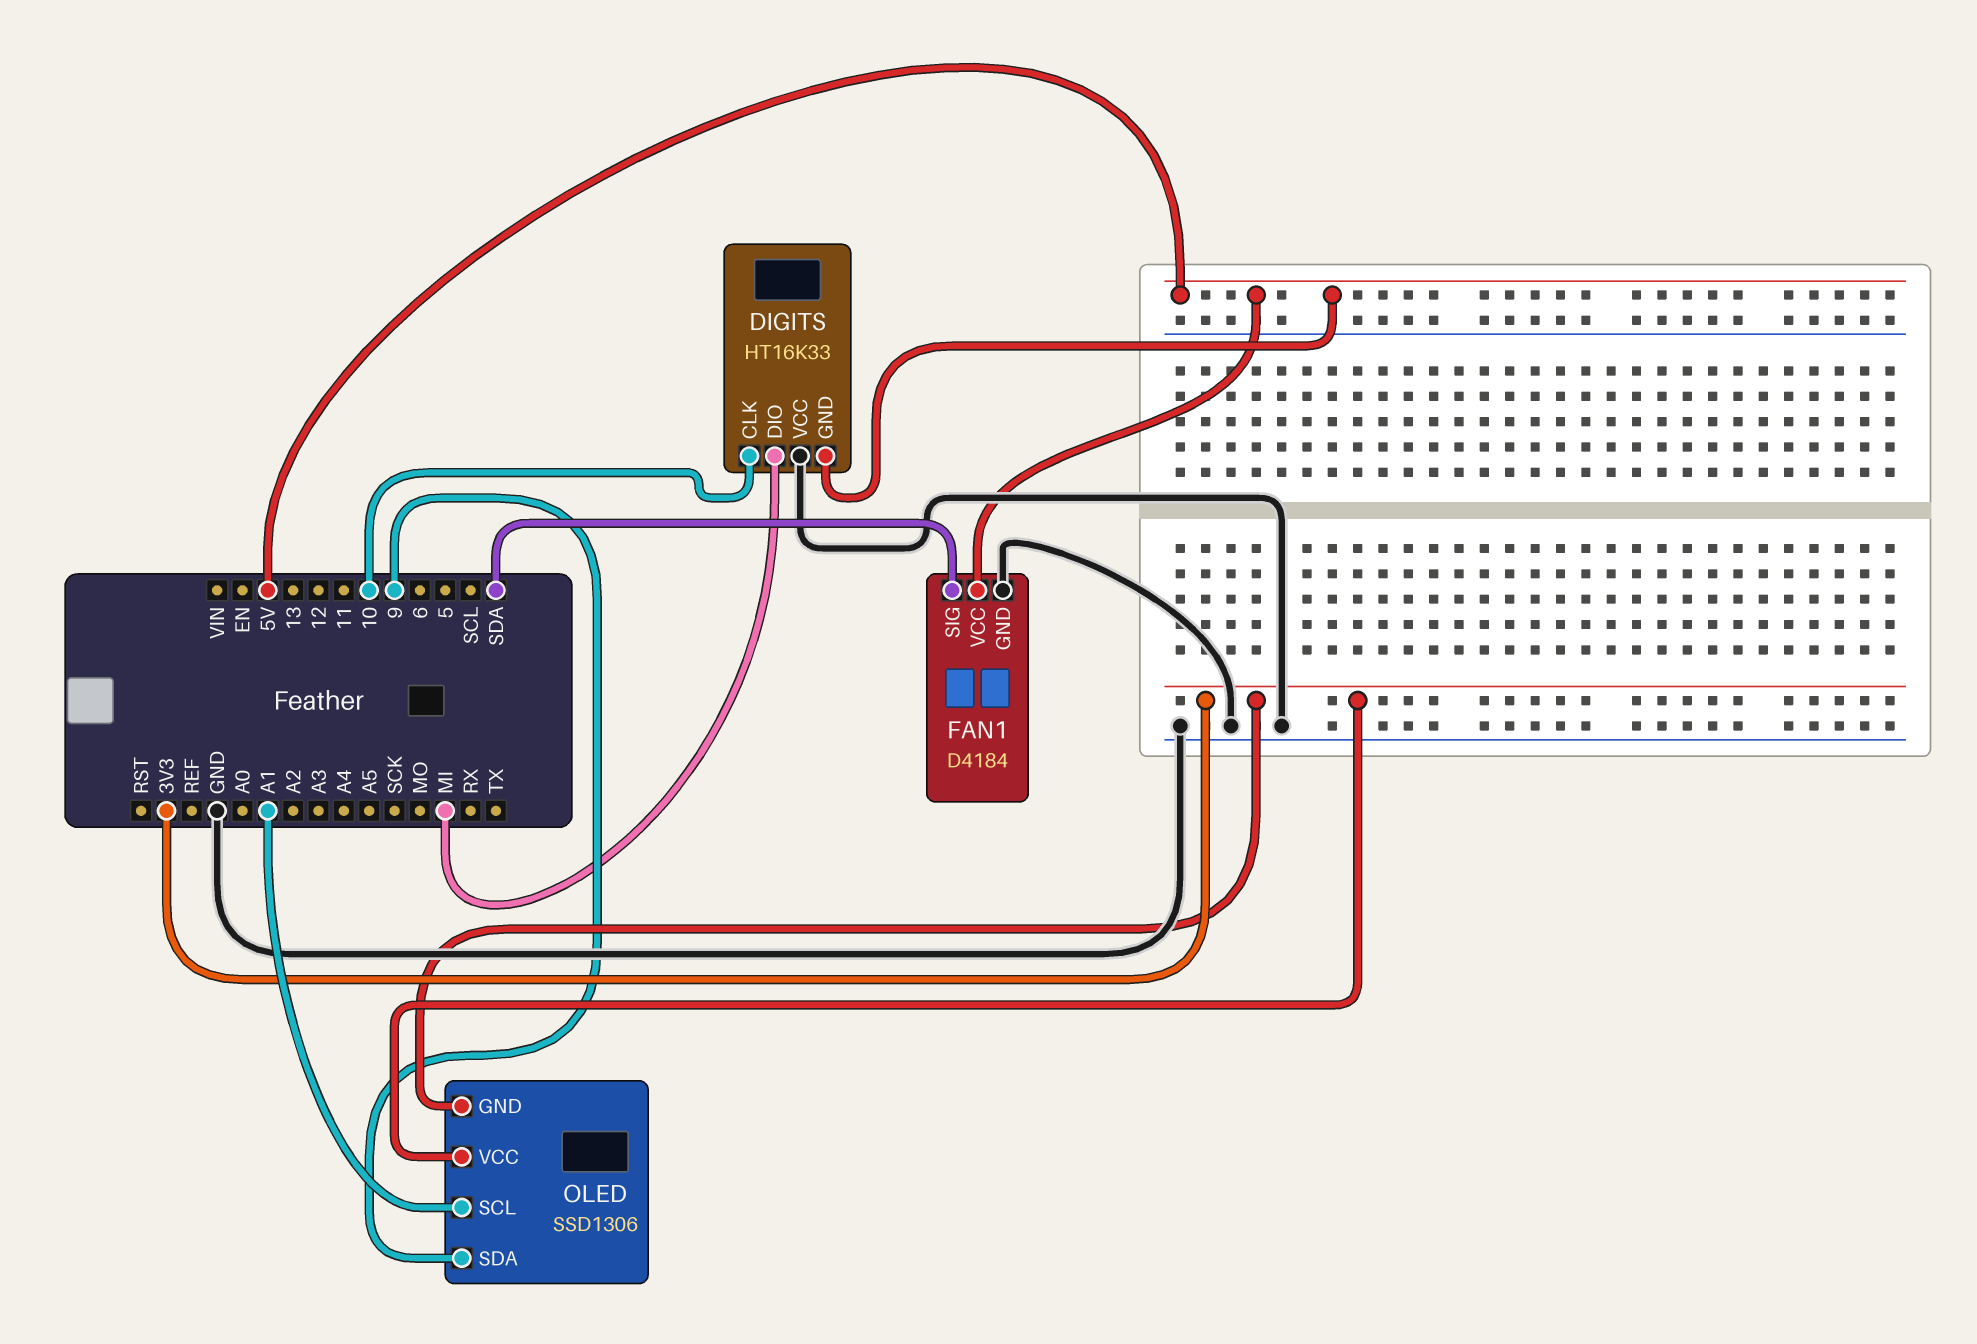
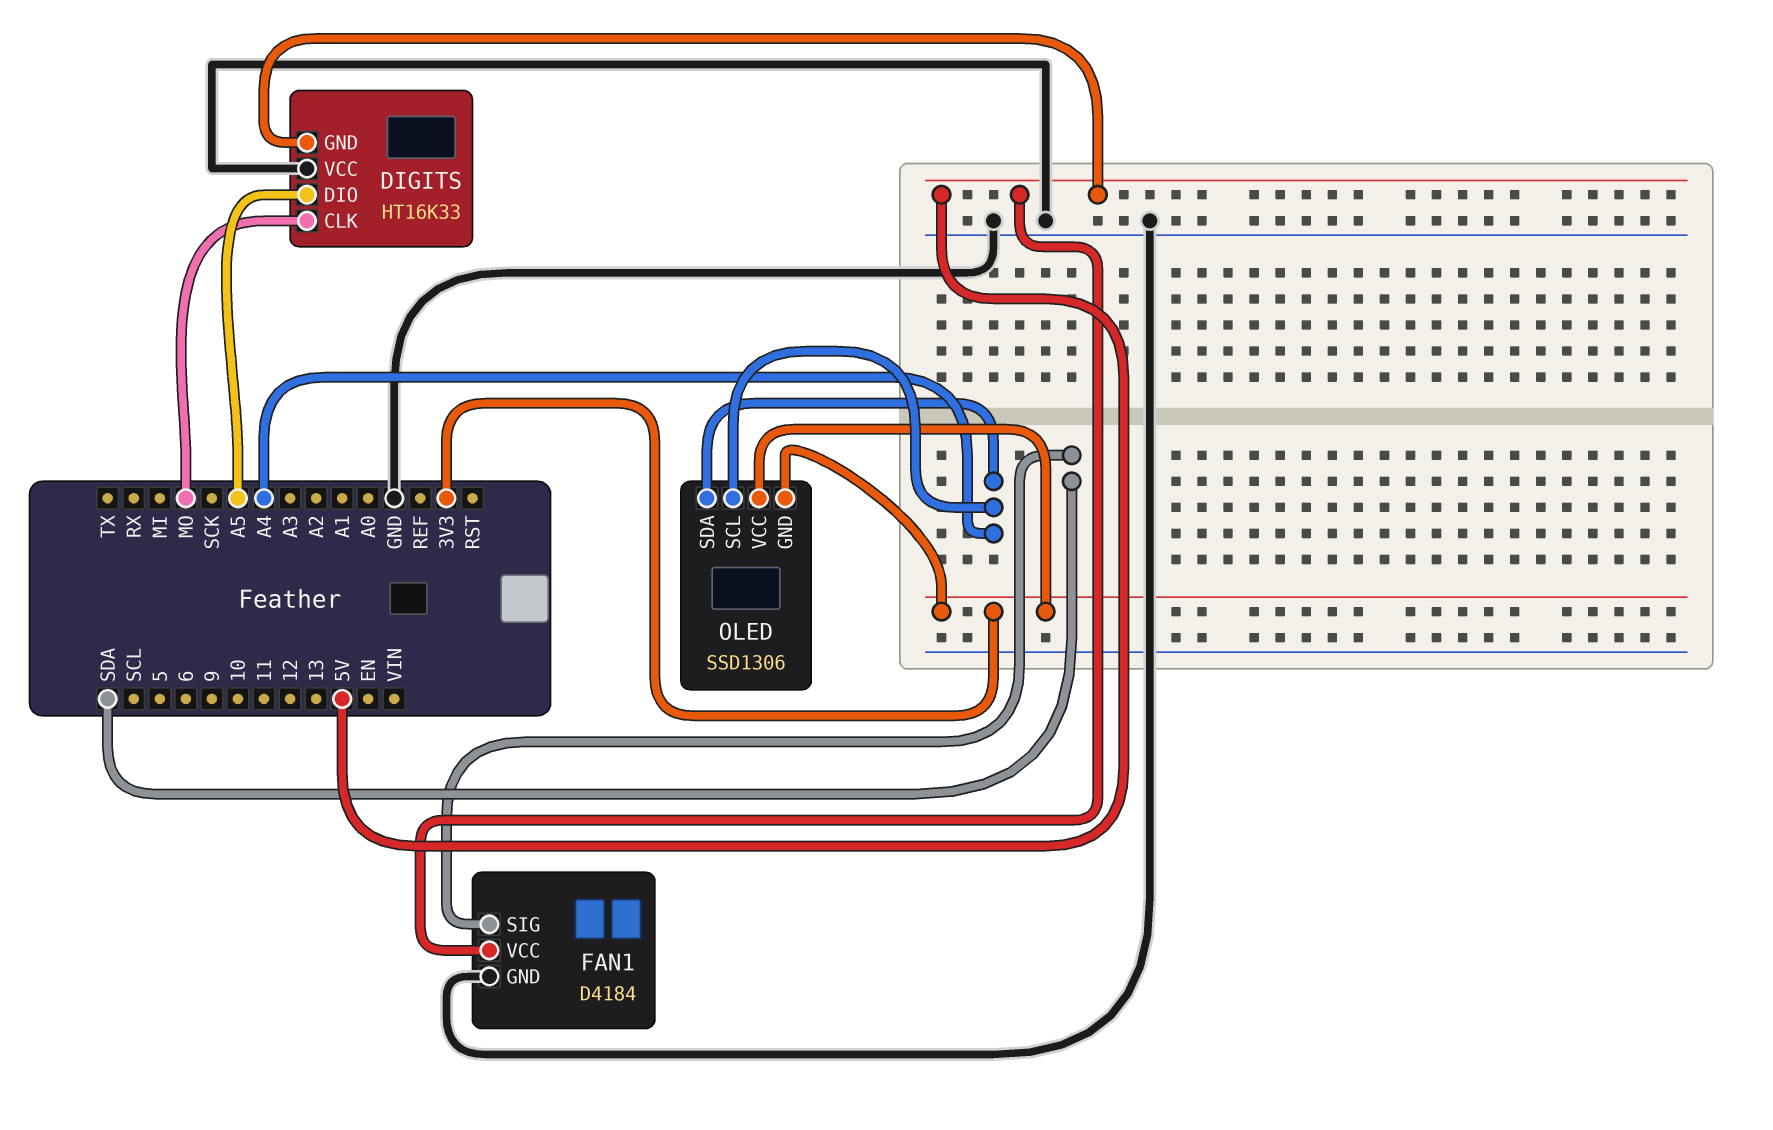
DIGITS pin CLK: 10 -> MO
DIGITS pin DIO: MI -> A5
OLED pin SCL: A1 -> A4
OLED pin SDA: 9 -> A4

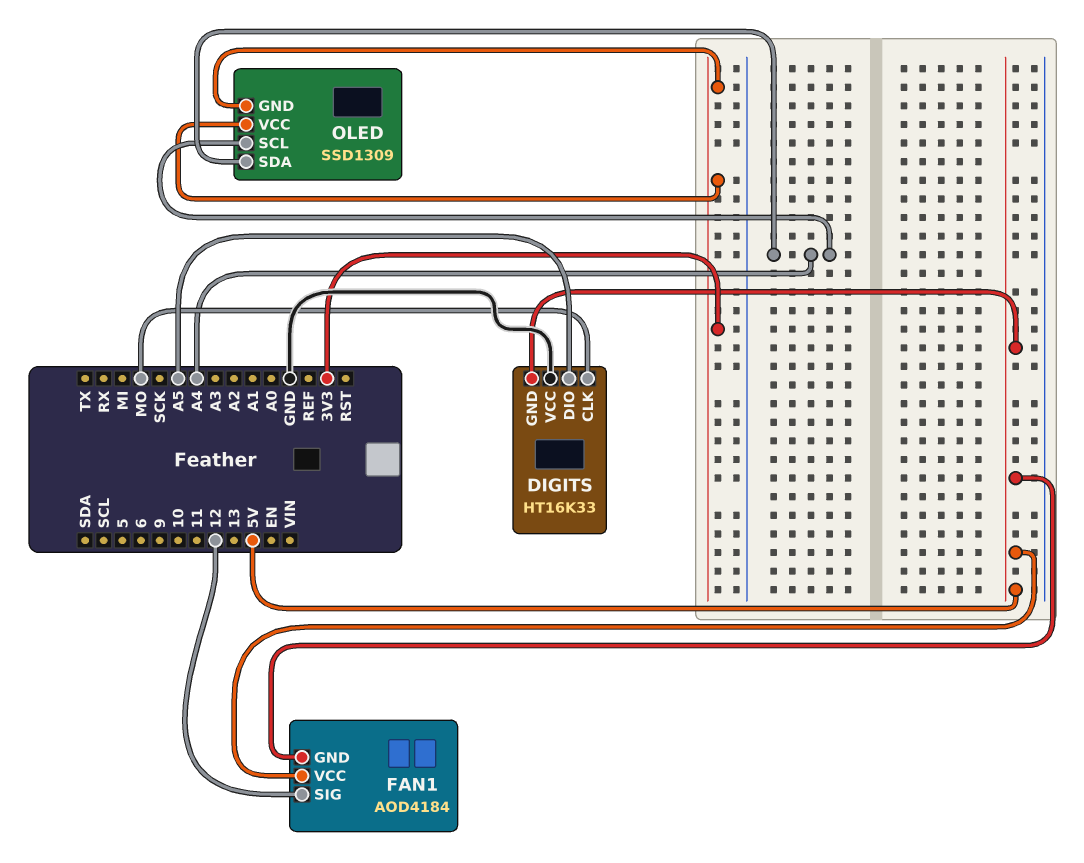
FAN1: D4184 -> AOD4184
FAN1 pin GND: GND -> 5V
FAN1 pin SIG: SDA -> 12
OLED: SSD1306 -> SSD1309

